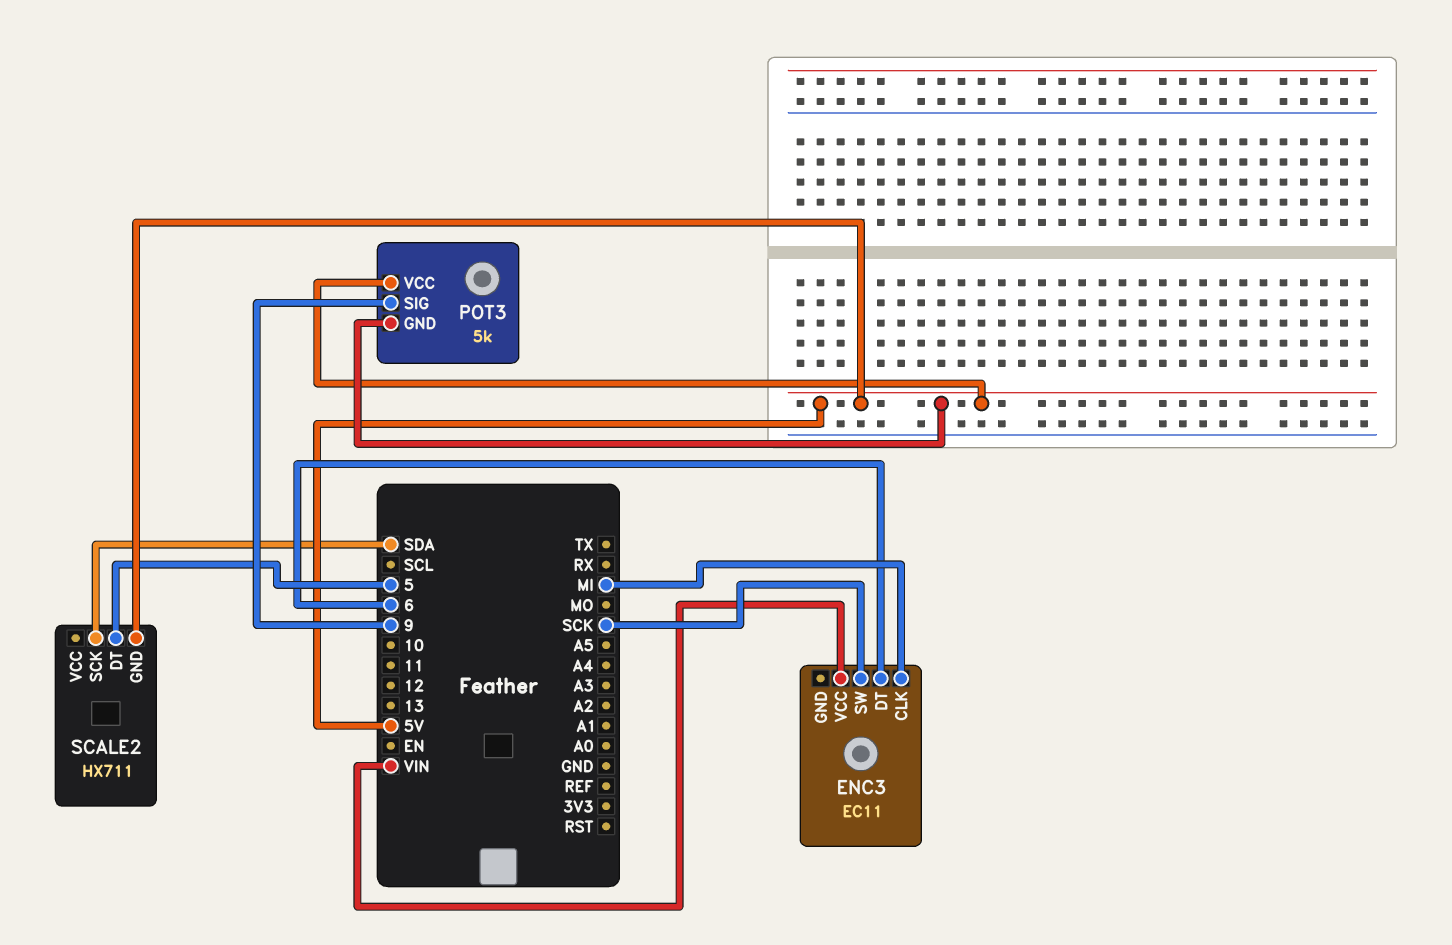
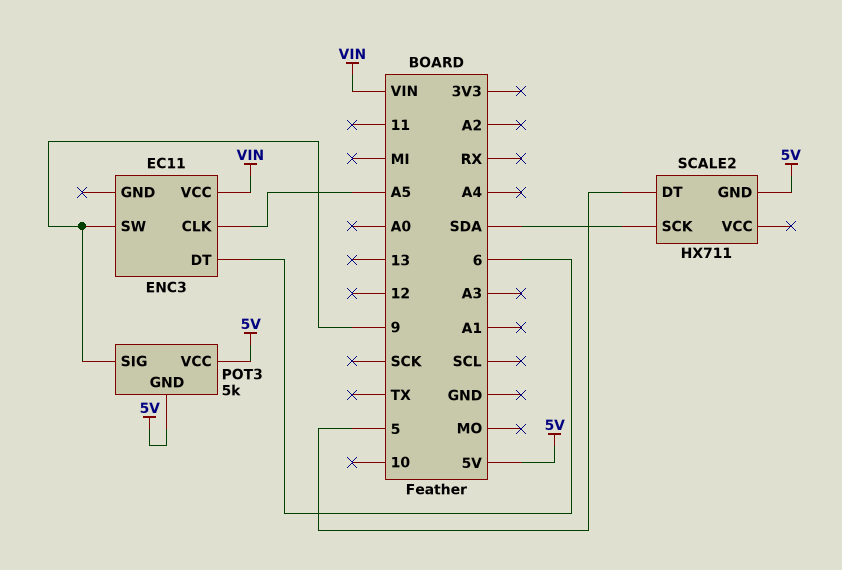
ENC3 pin CLK: MI -> A5
ENC3 pin SW: SCK -> 9

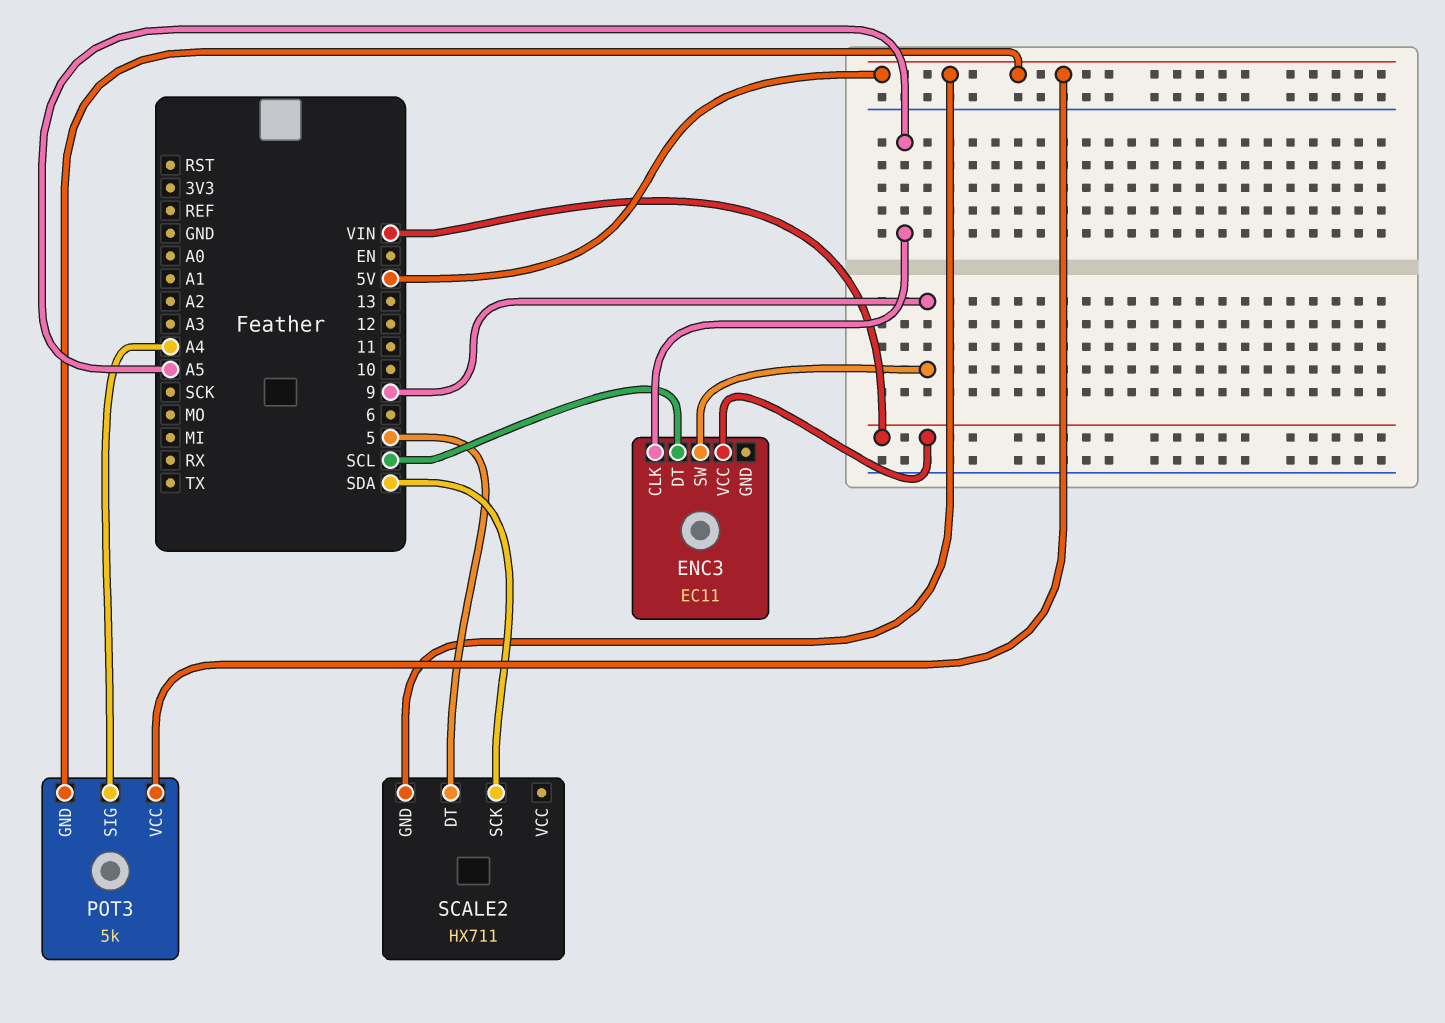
ENC3 pin DT: 6 -> SCL
POT3 pin SIG: 9 -> A4

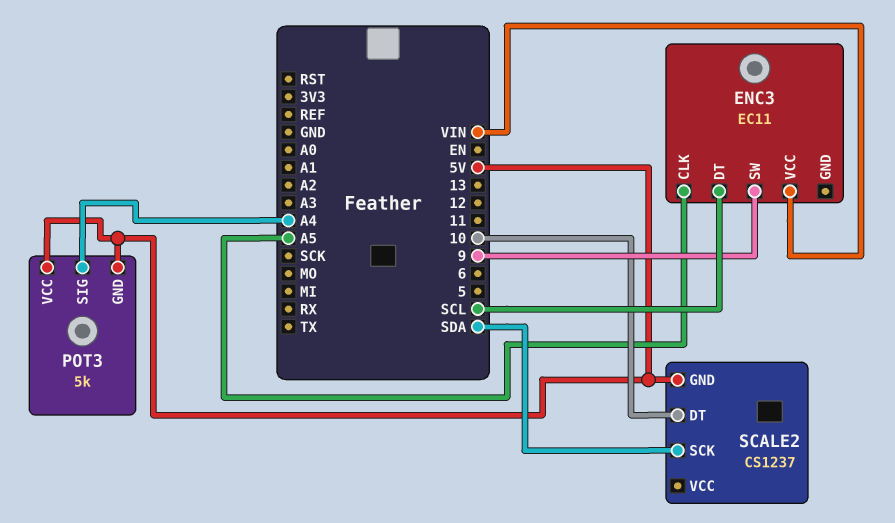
SCALE2: HX711 -> CS1237
SCALE2 pin DT: 5 -> 10

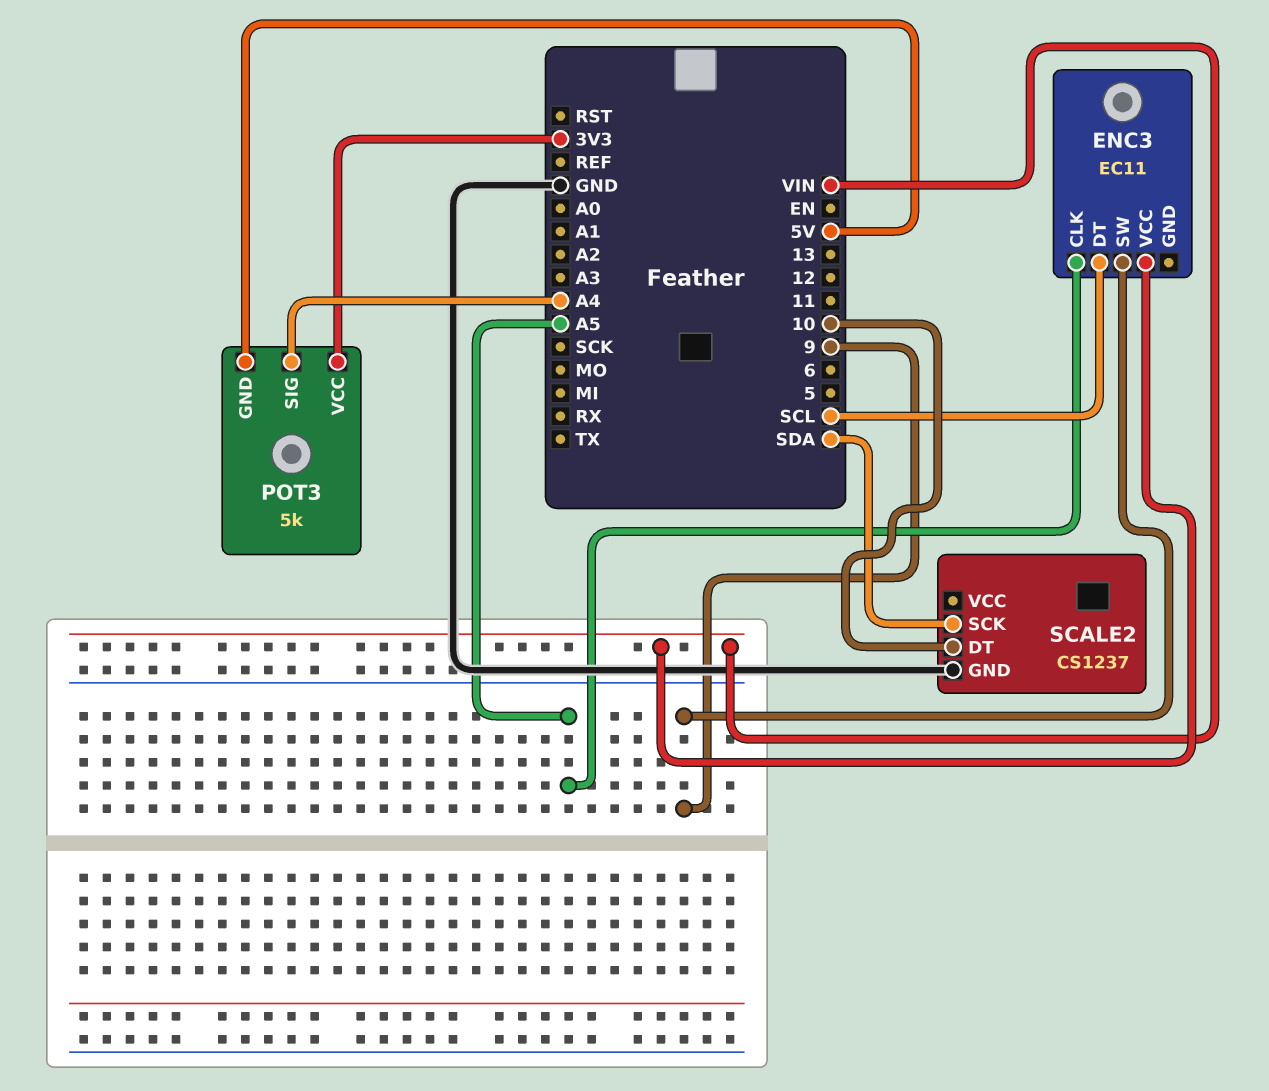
POT3 pin VCC: 5V -> 3V3
SCALE2 pin GND: 5V -> GND

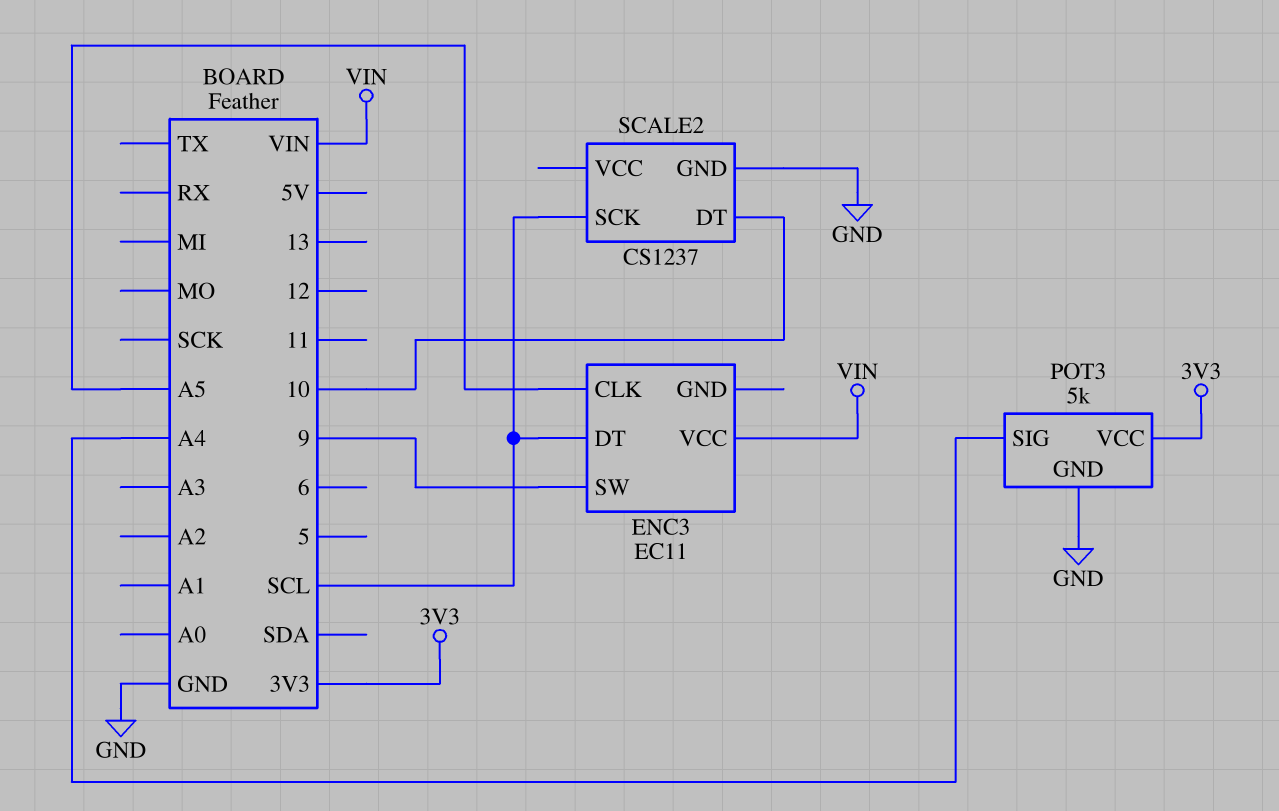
POT3 pin GND: 5V -> GND
SCALE2 pin SCK: SDA -> SCL

